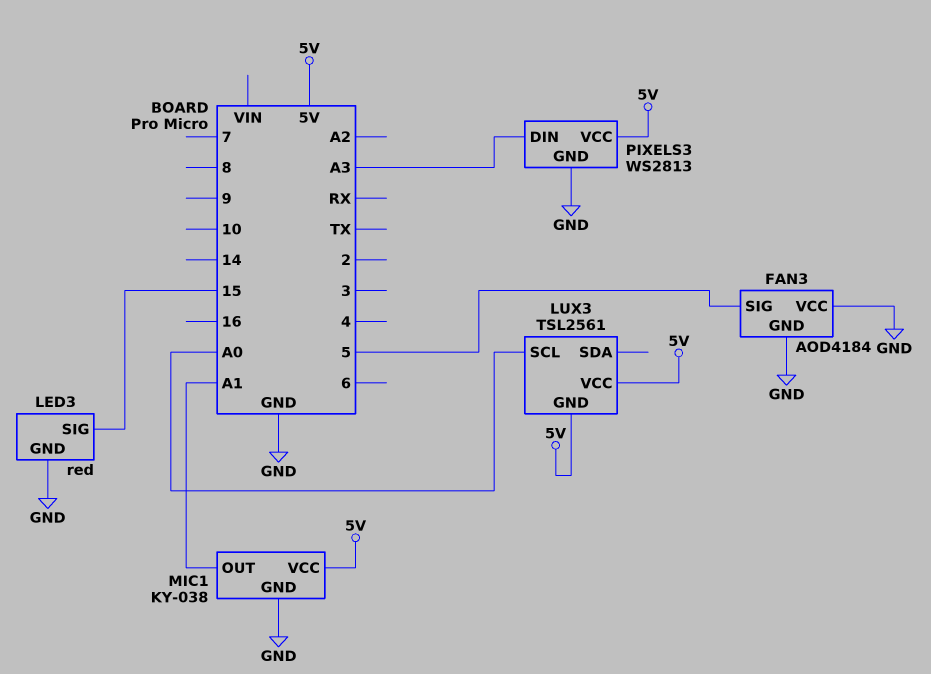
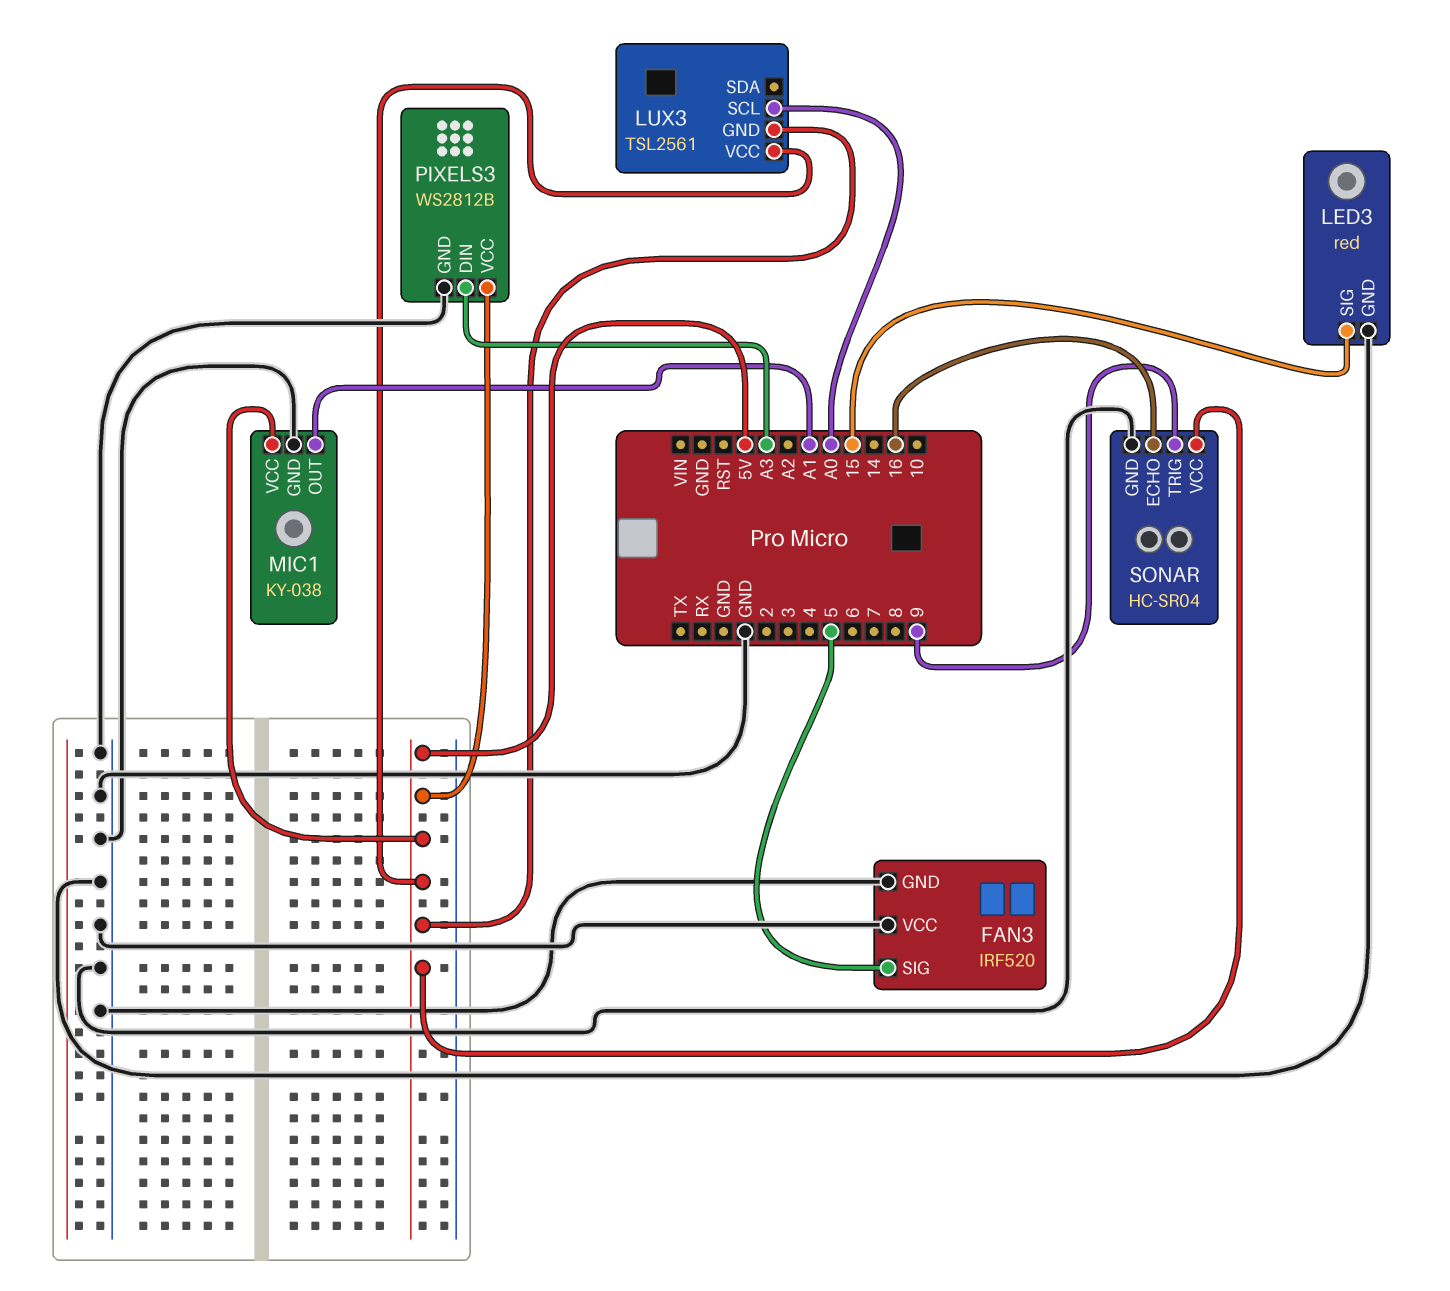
FAN3: AOD4184 -> IRF520
PIXELS3: WS2813 -> WS2812B
SONAR: none -> HC-SR04
SONAR pin ECHO: none -> 16
SONAR pin GND: none -> GND
SONAR pin TRIG: none -> 9
SONAR pin VCC: none -> 5V

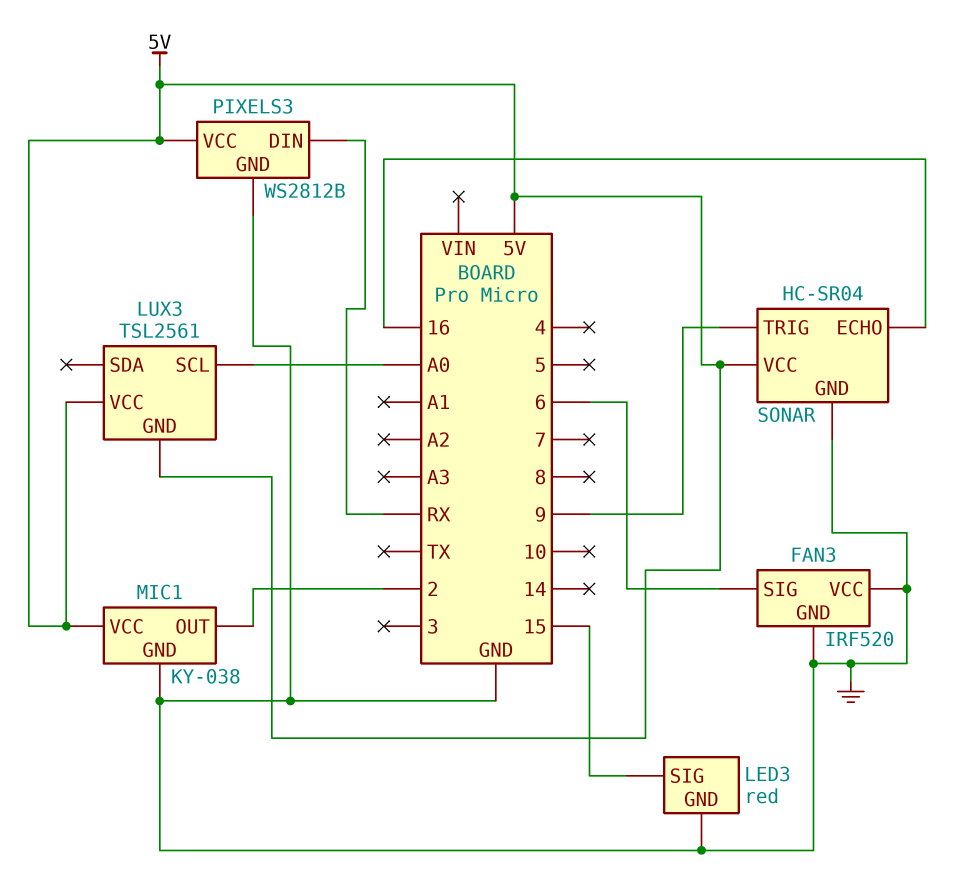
FAN3 pin SIG: 5 -> 6
MIC1 pin OUT: A1 -> 2
PIXELS3 pin DIN: A3 -> RX

